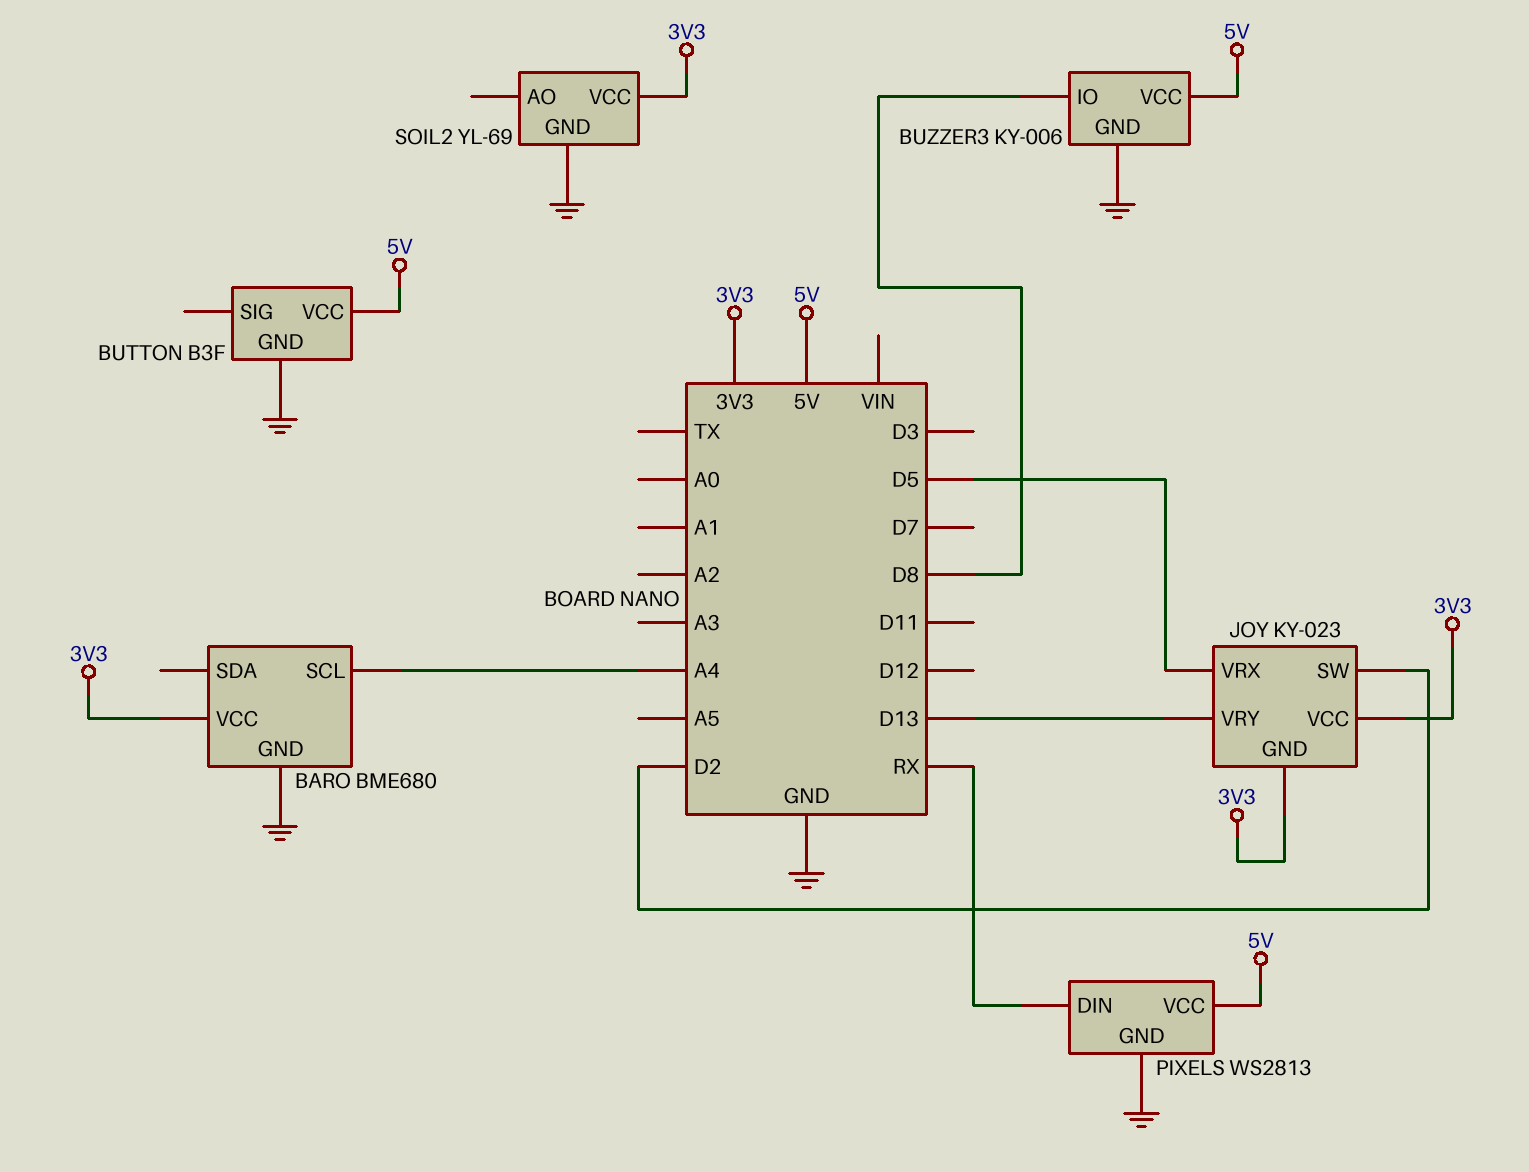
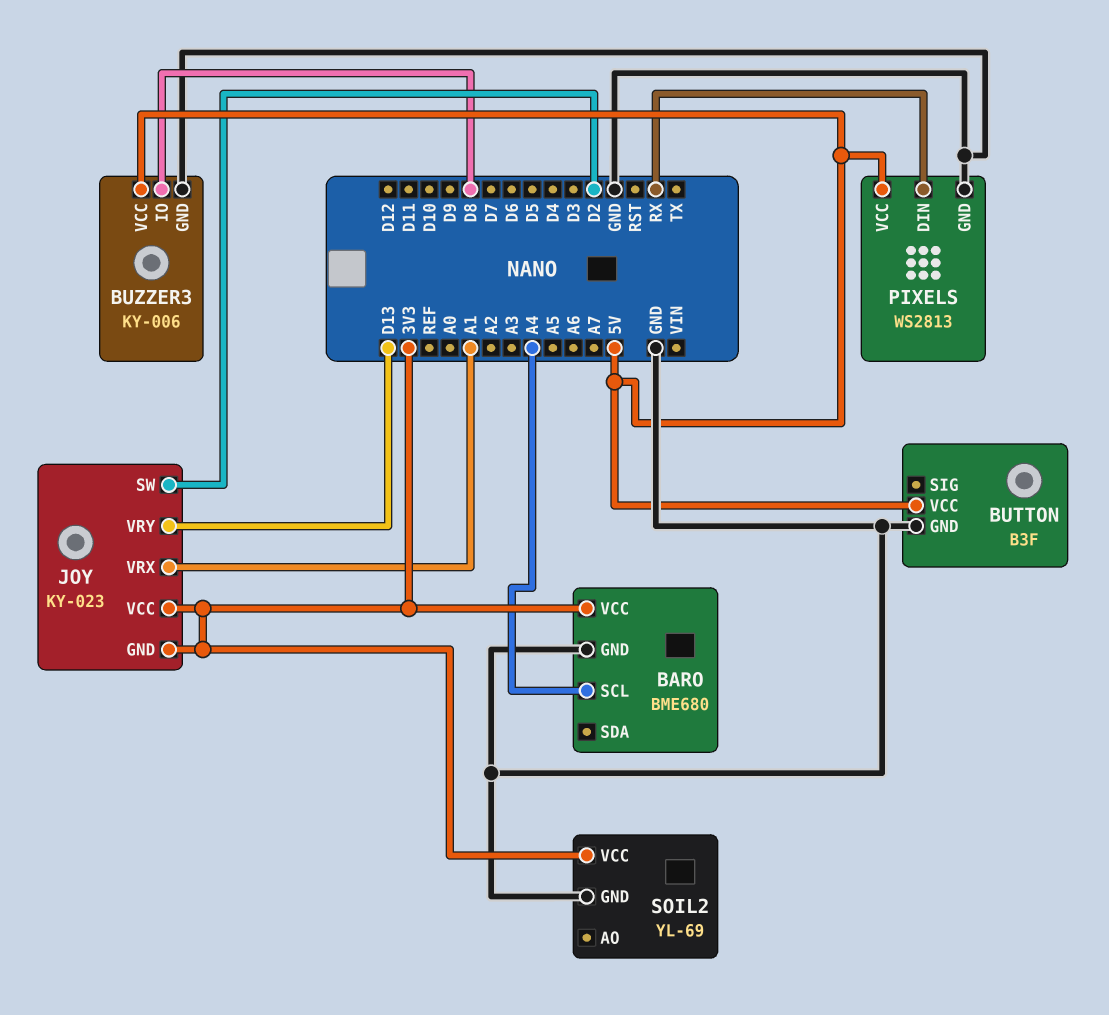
JOY pin VRX: D5 -> A1

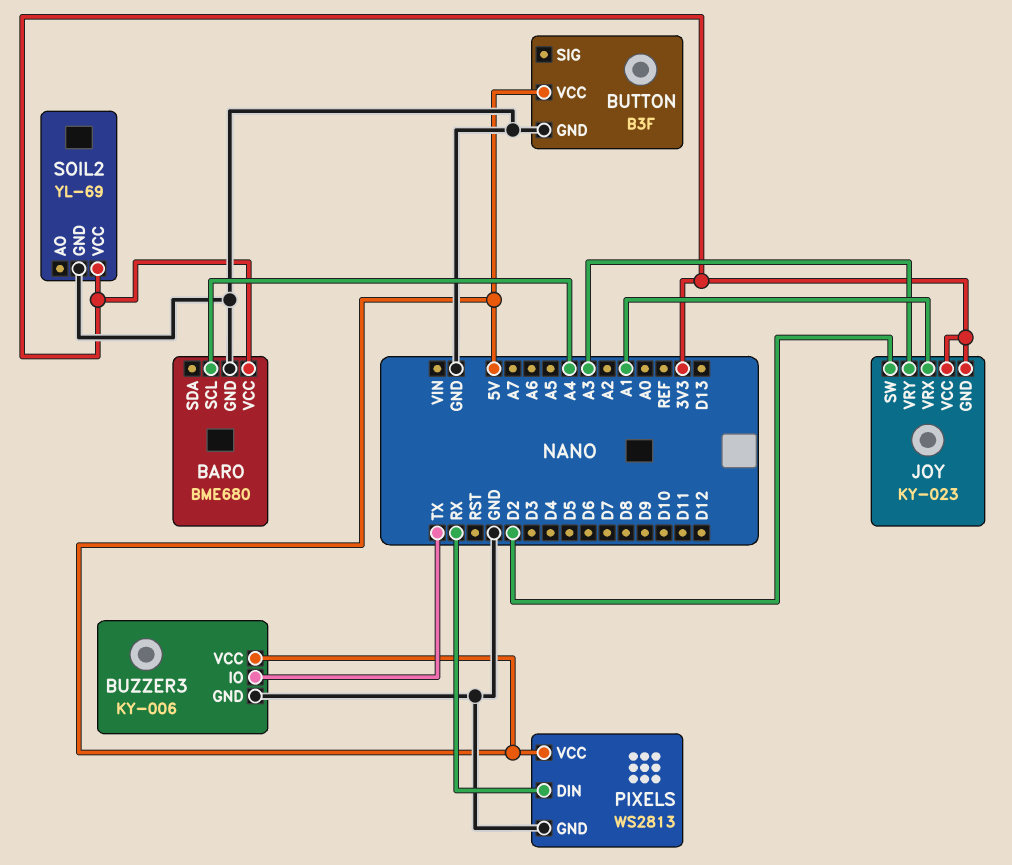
BUZZER3 pin IO: D8 -> TX
JOY pin VRY: D13 -> A3

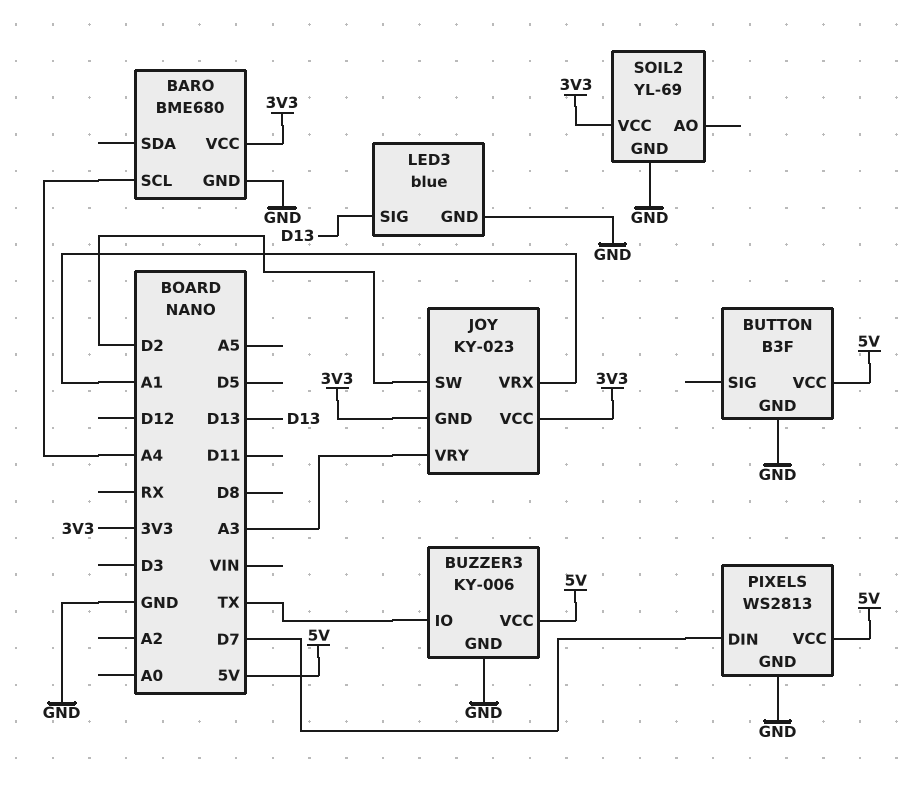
LED3: none -> blue
LED3 pin GND: none -> GND
LED3 pin SIG: none -> D13
PIXELS pin DIN: RX -> D7

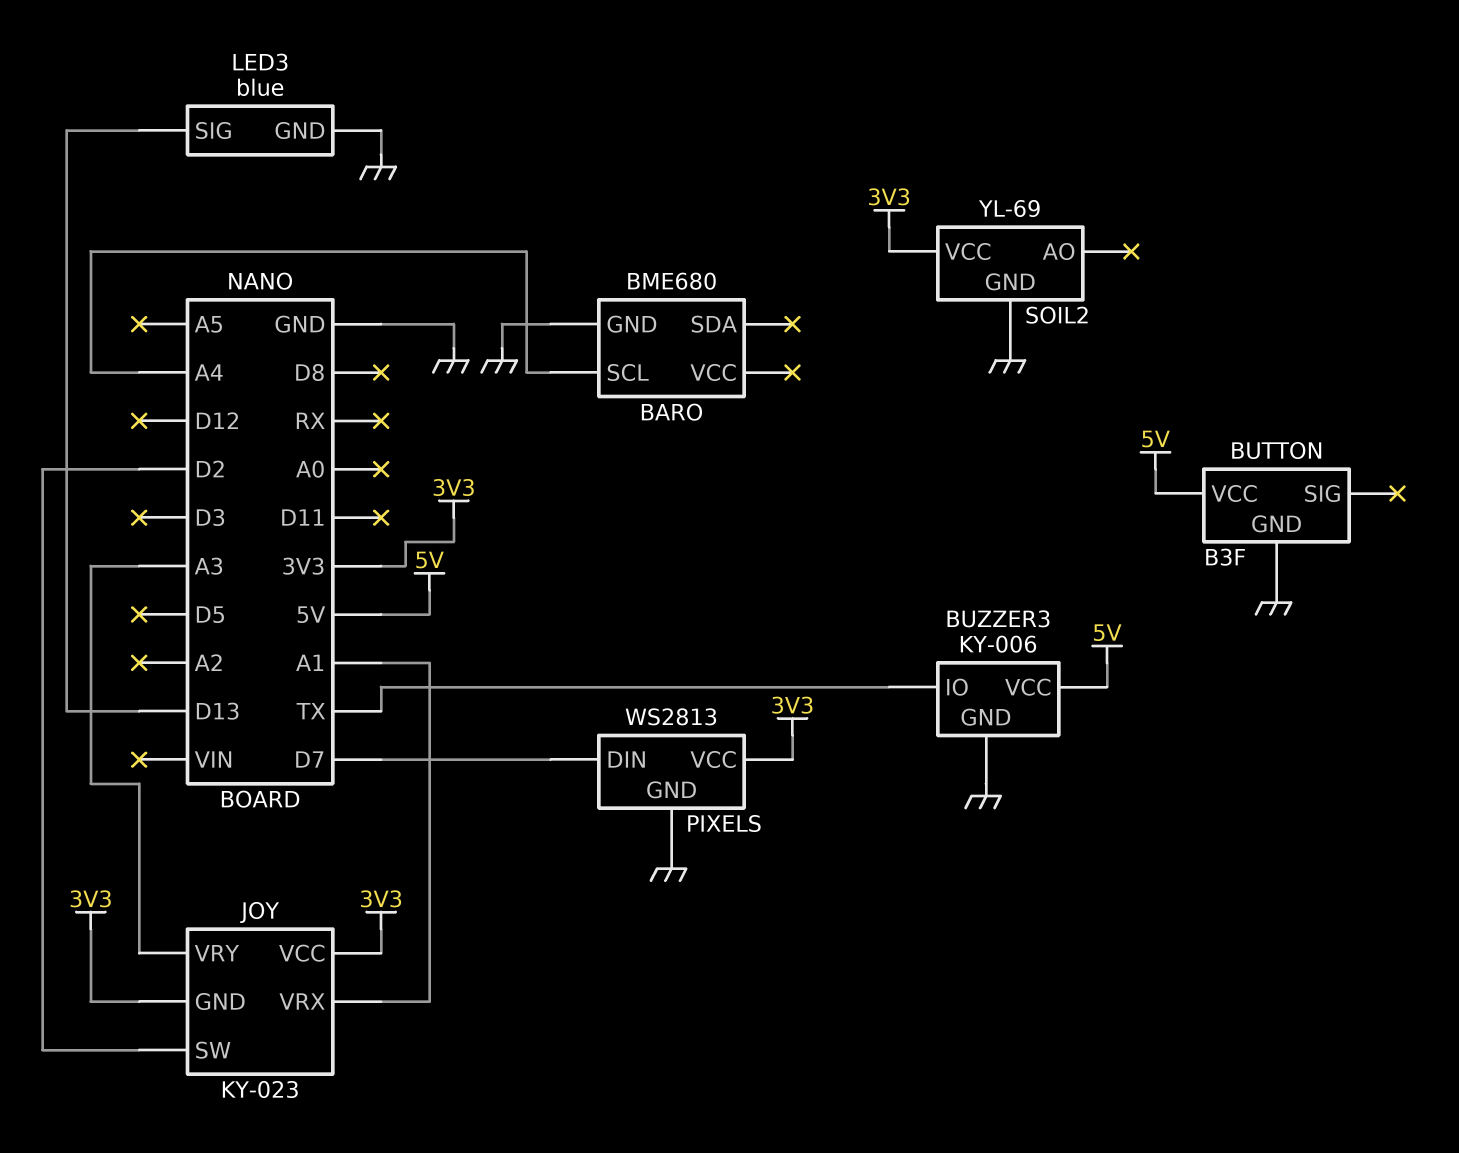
BARO pin VCC: 3V3 -> none
PIXELS pin VCC: 5V -> 3V3

